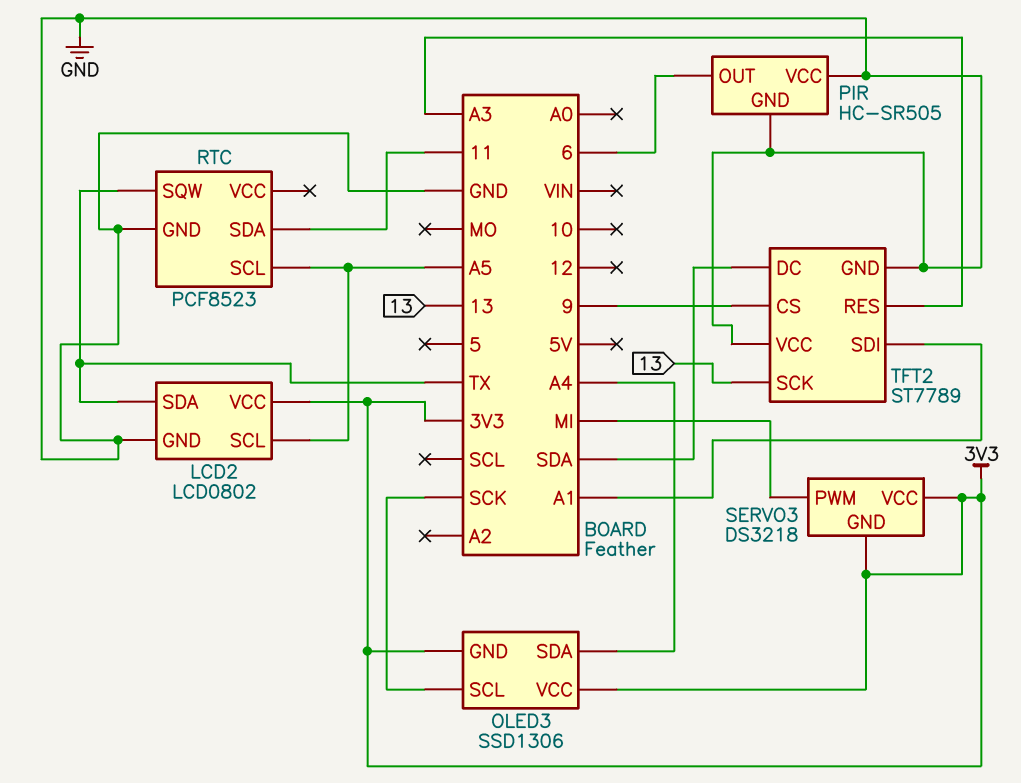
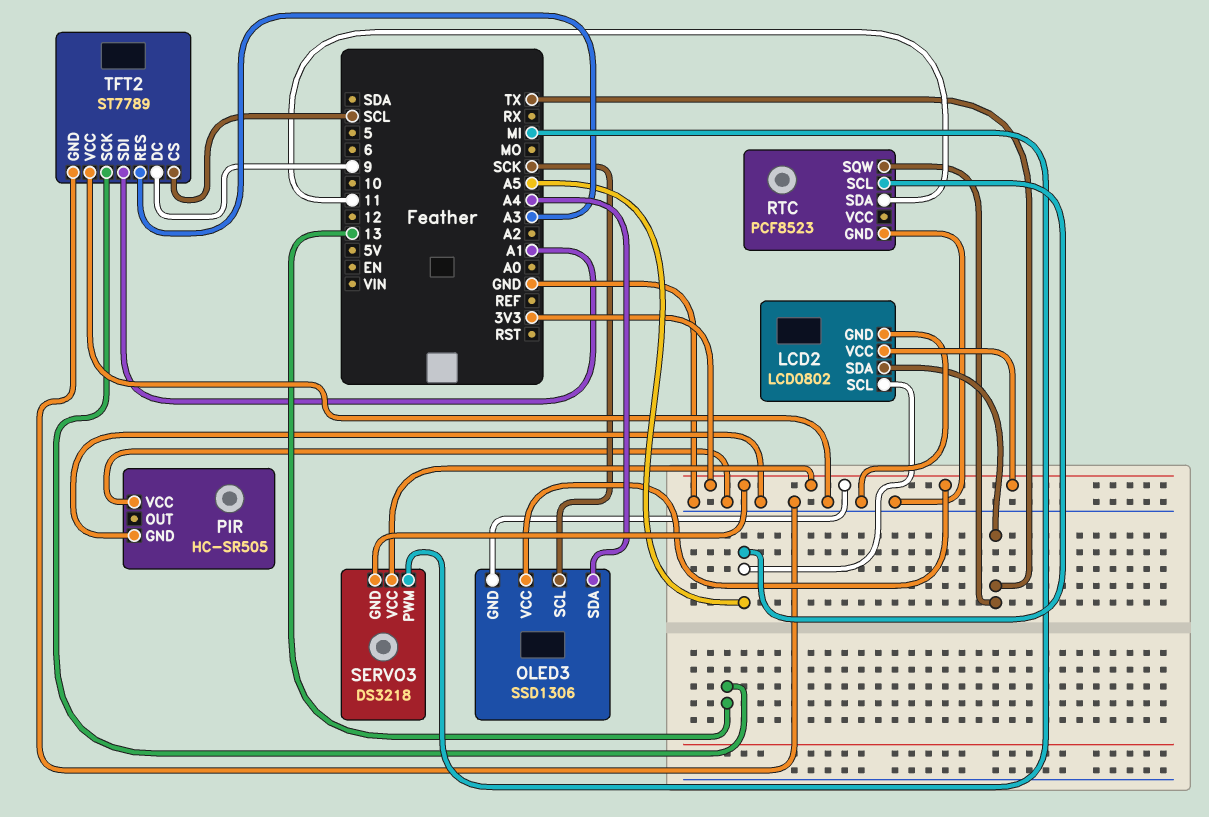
PIR pin OUT: 6 -> none
TFT2 pin CS: 9 -> SCL
TFT2 pin DC: SDA -> 9

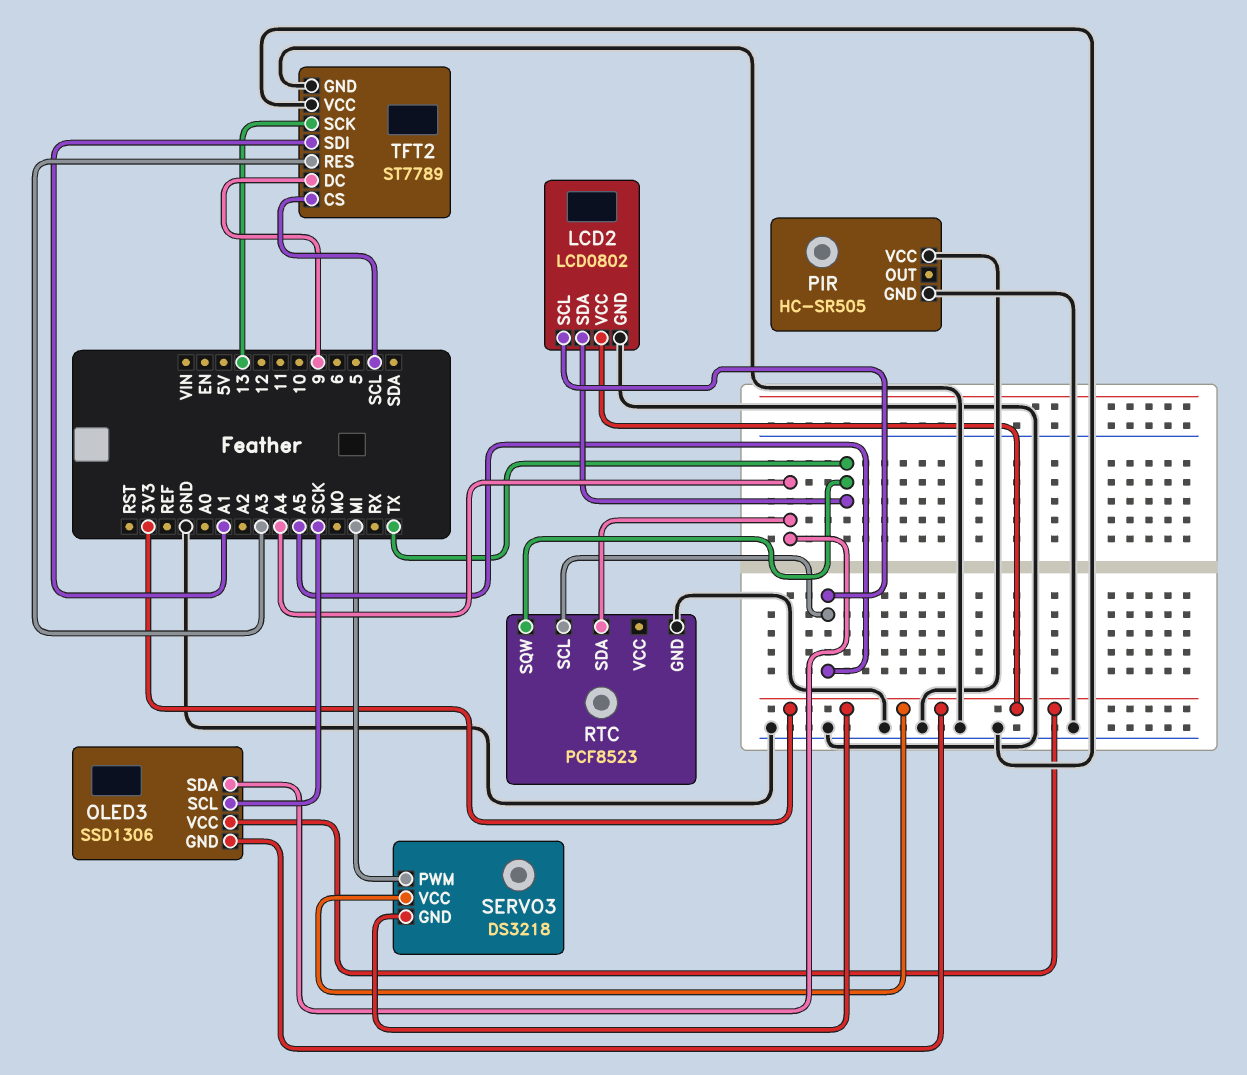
RTC pin SDA: 11 -> A4

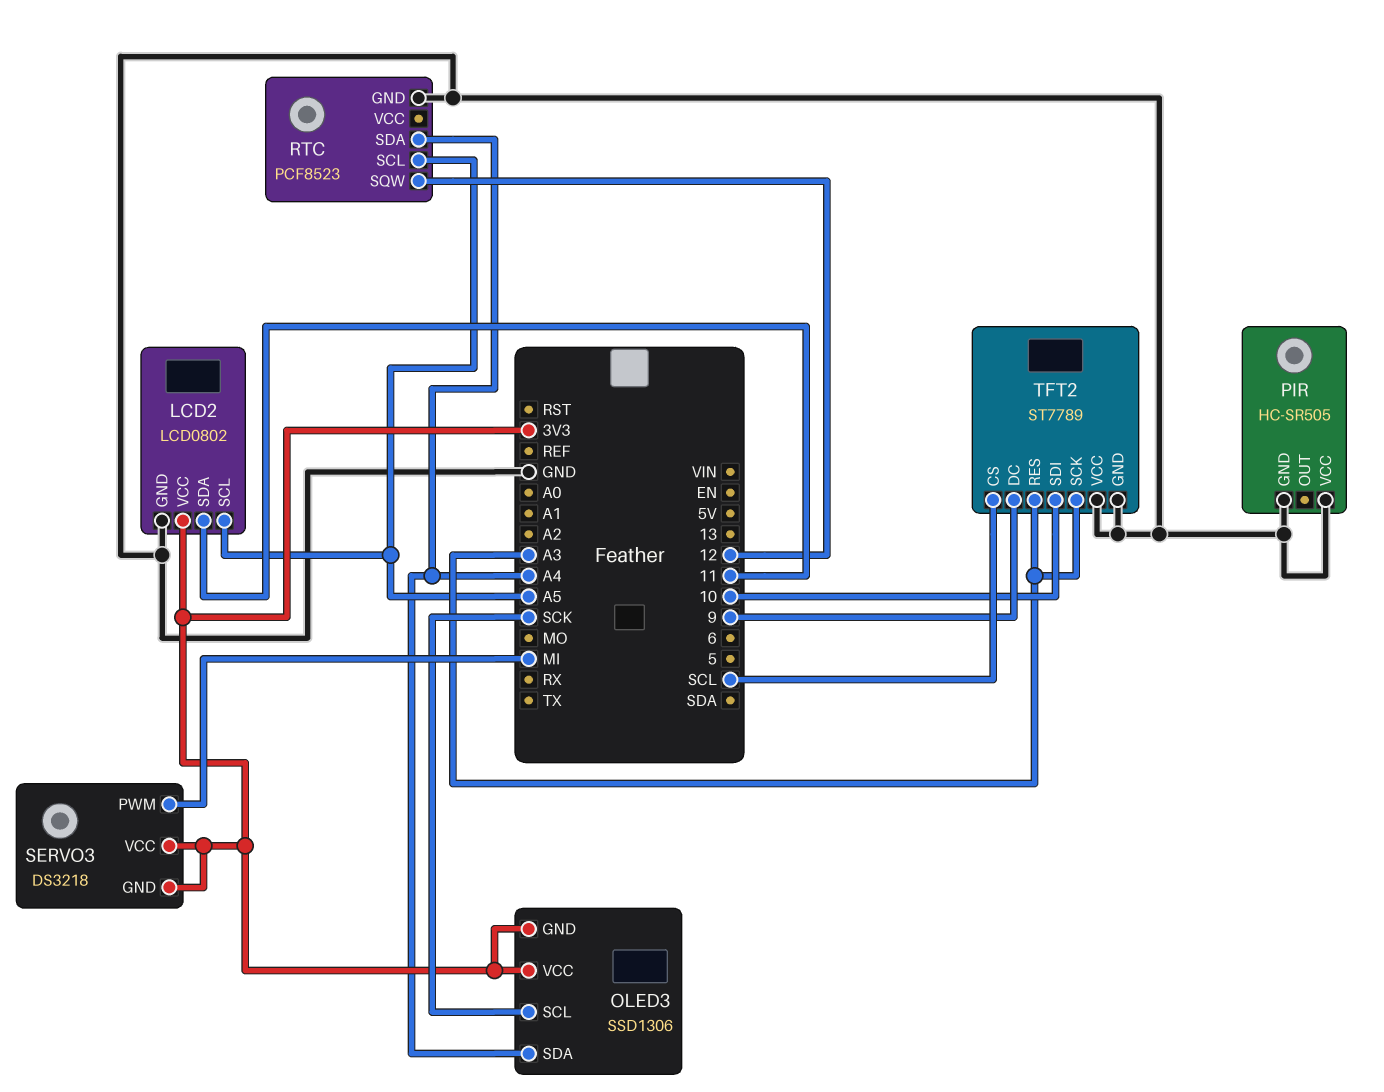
LCD2 pin SDA: TX -> 11
RTC pin SQW: TX -> 12
TFT2 pin SCK: 13 -> A3
TFT2 pin SDI: A1 -> 10

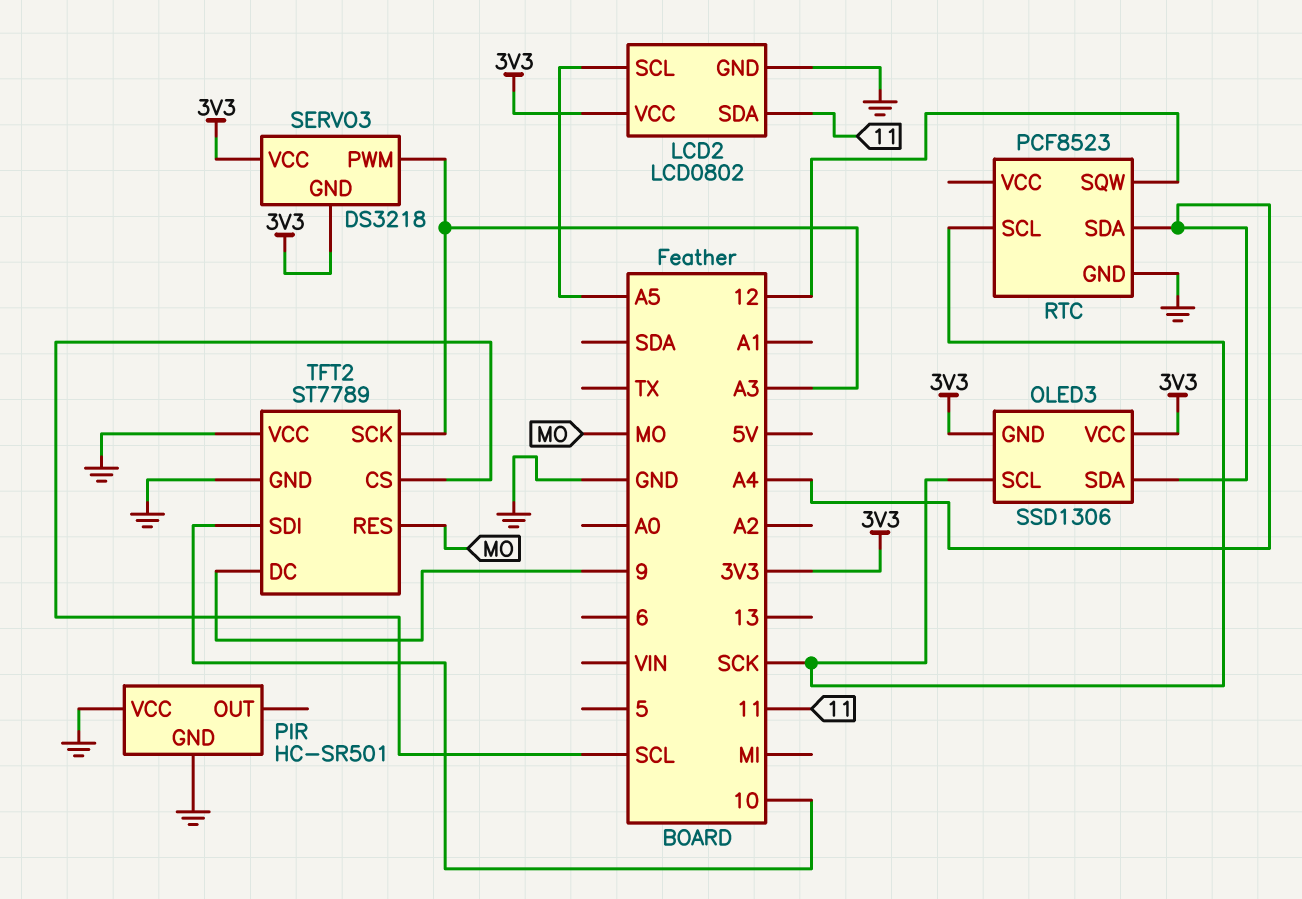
PIR: HC-SR505 -> HC-SR501
RTC pin SCL: A5 -> SCK
SERVO3 pin PWM: MI -> A3
TFT2 pin RES: A3 -> MO

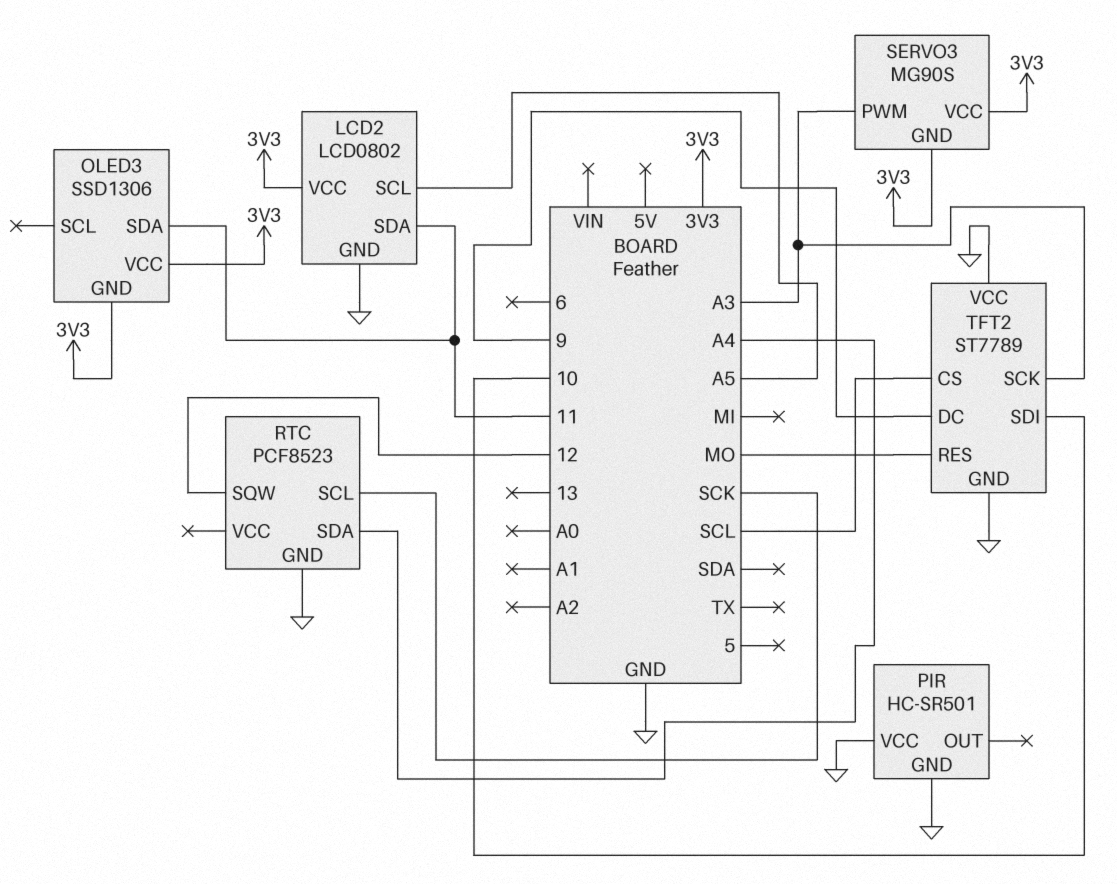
OLED3 pin SCL: SCK -> none
OLED3 pin SDA: A4 -> 11
SERVO3: DS3218 -> MG90S

